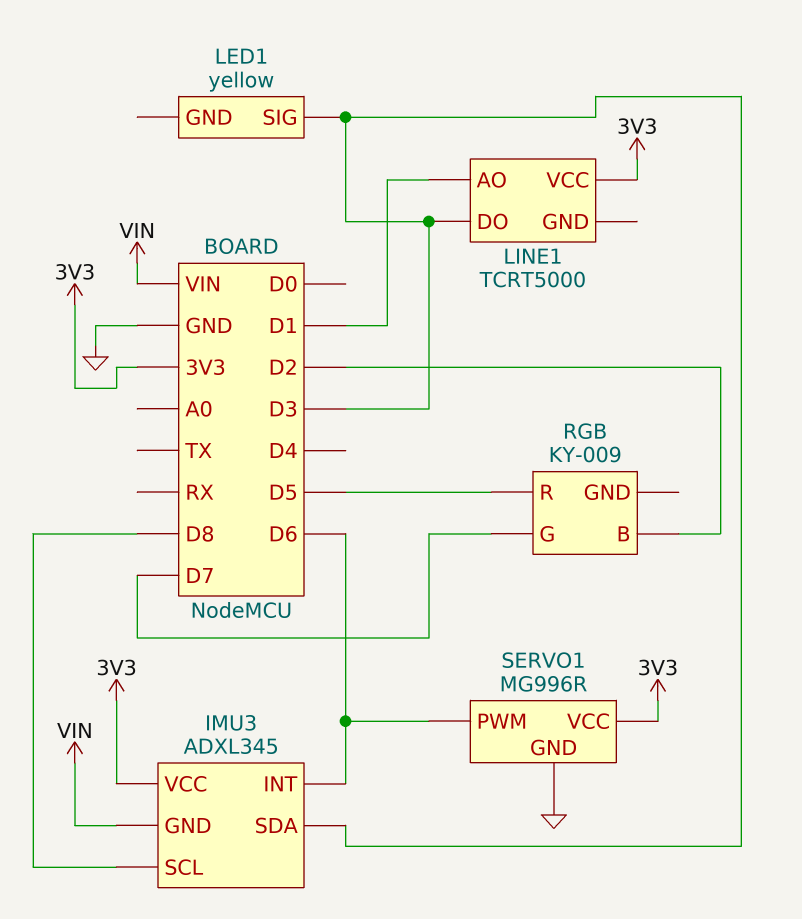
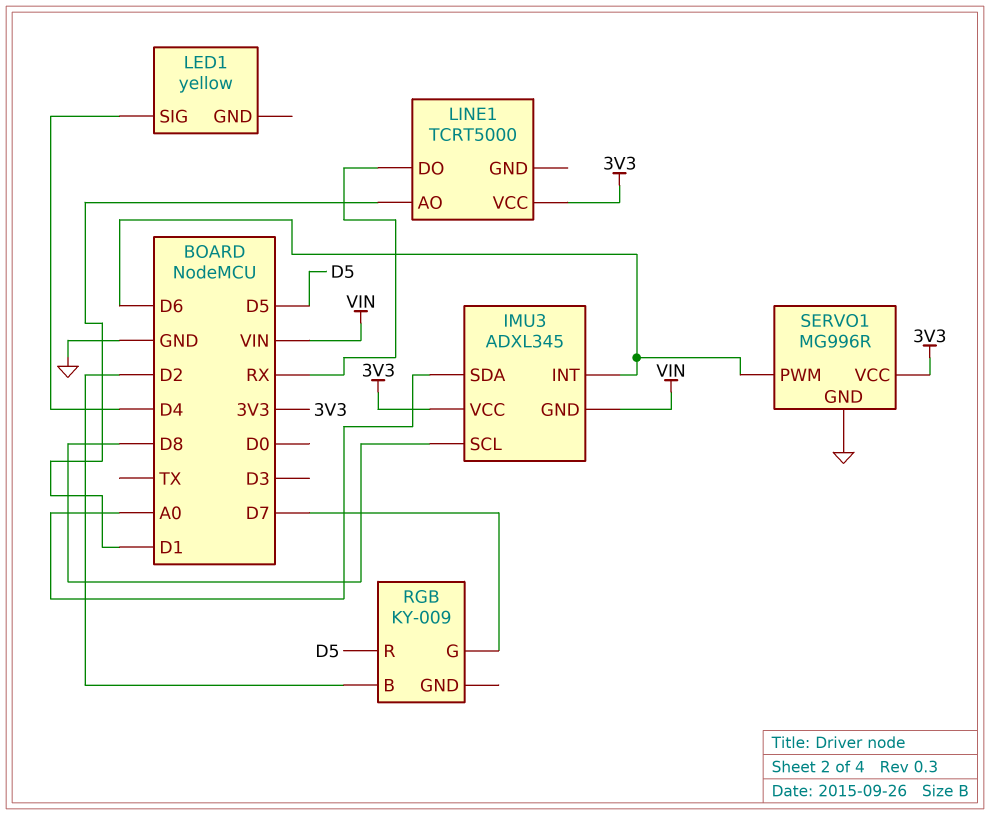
IMU3 pin SDA: D3 -> A0
LED1 pin SIG: D3 -> D4
LINE1 pin DO: D3 -> RX

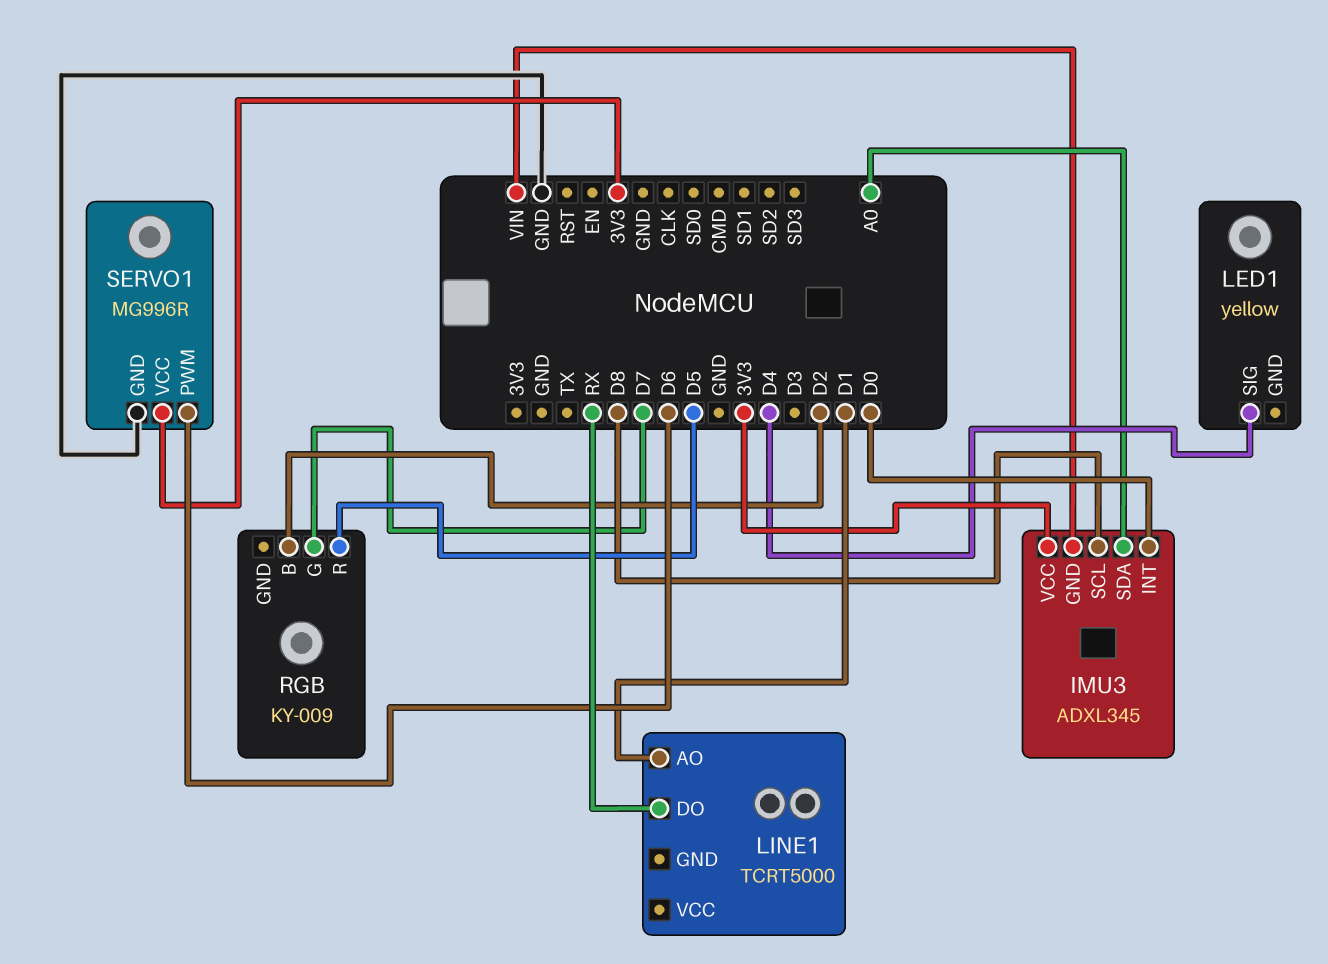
IMU3 pin INT: D6 -> D0
LINE1 pin VCC: 3V3 -> none

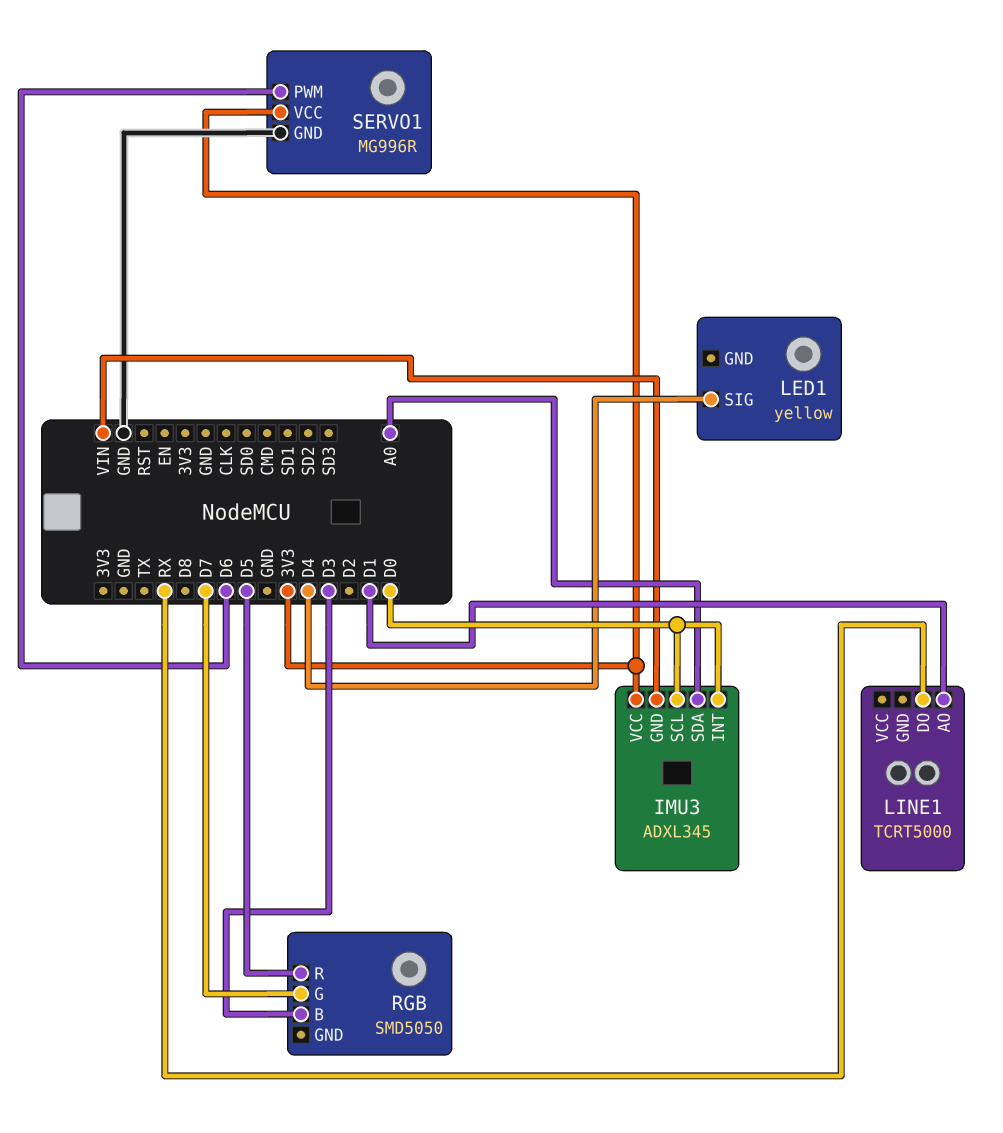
IMU3 pin SCL: D8 -> D0
RGB: KY-009 -> SMD5050
RGB pin B: D2 -> D3

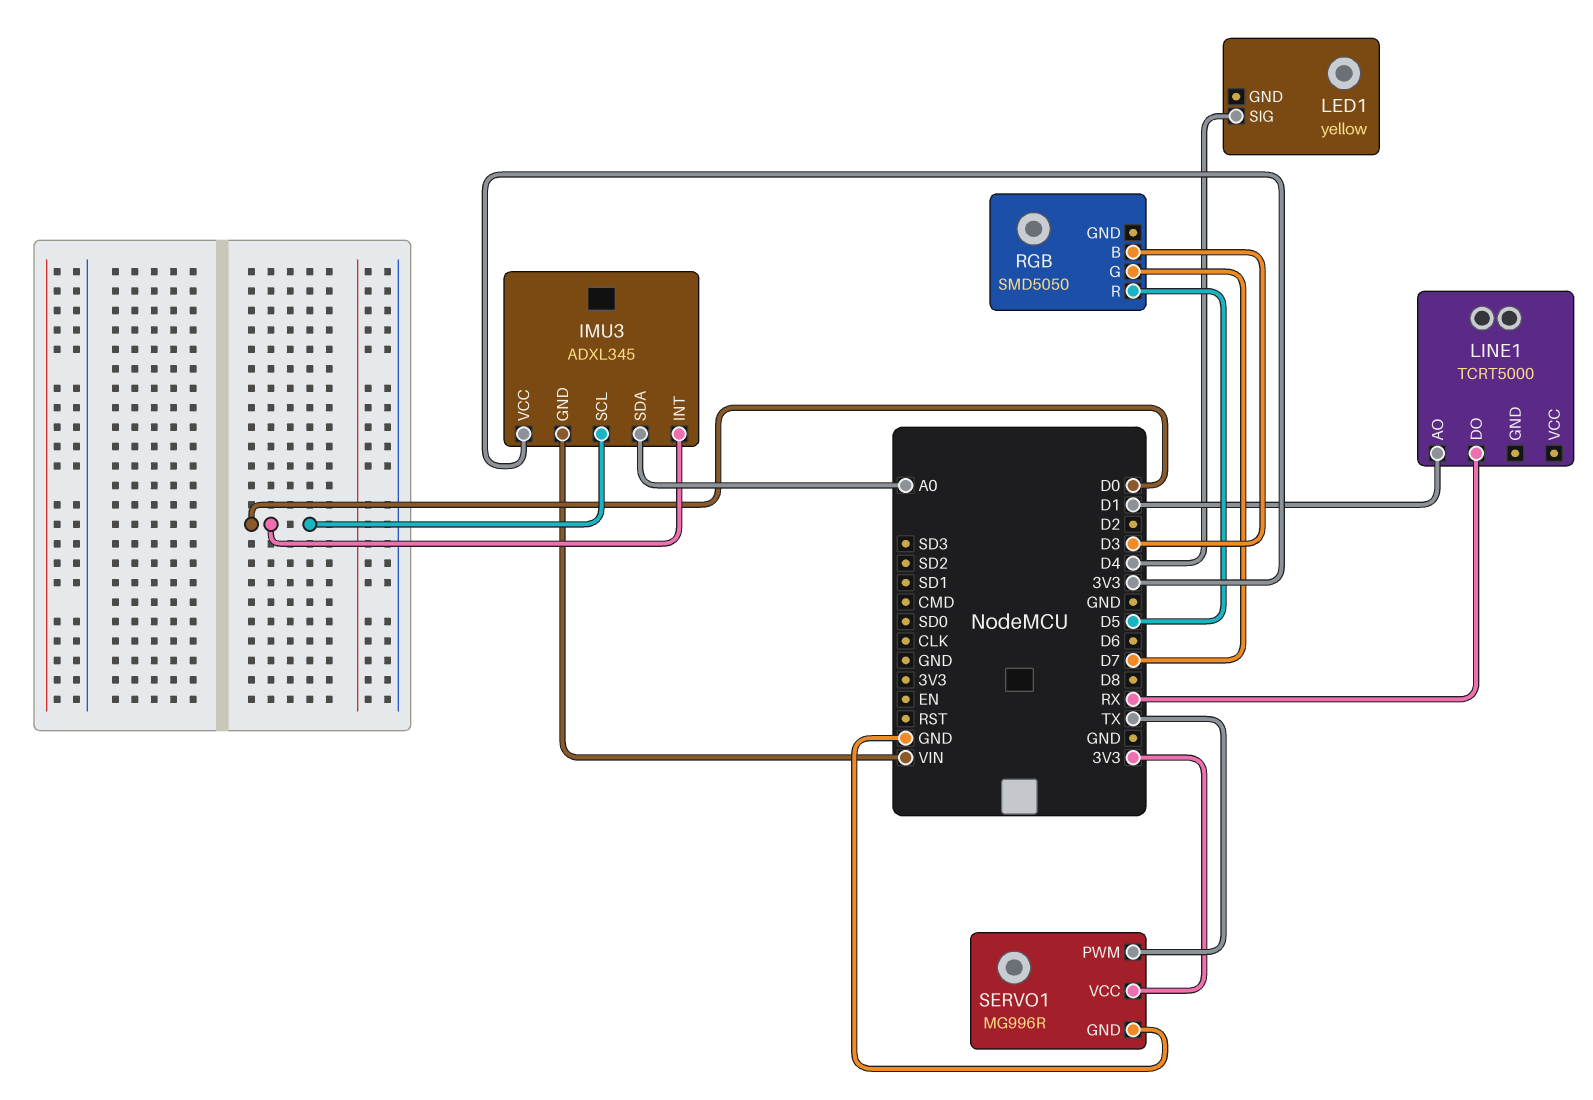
SERVO1 pin PWM: D6 -> TX

